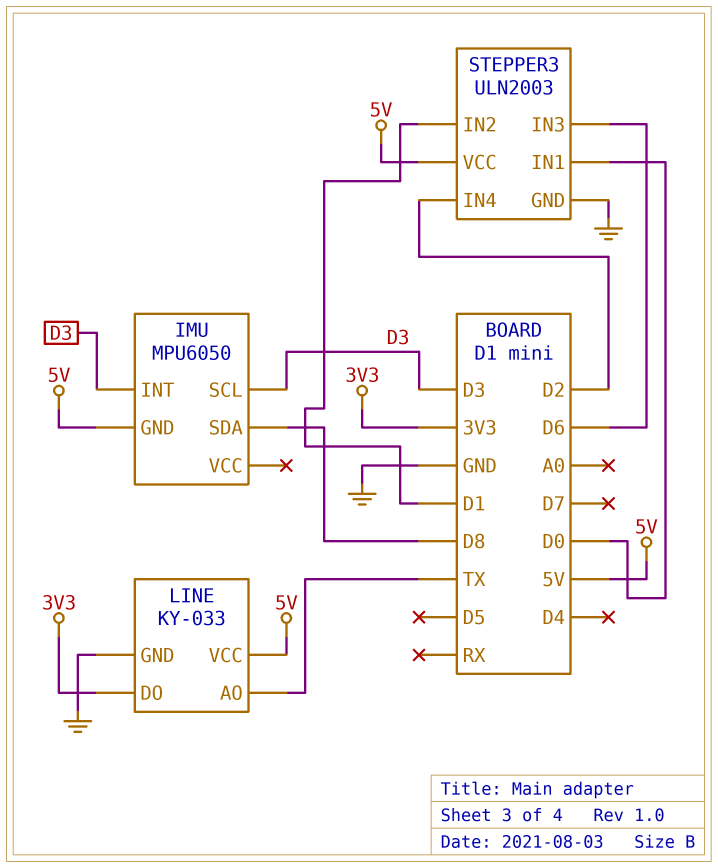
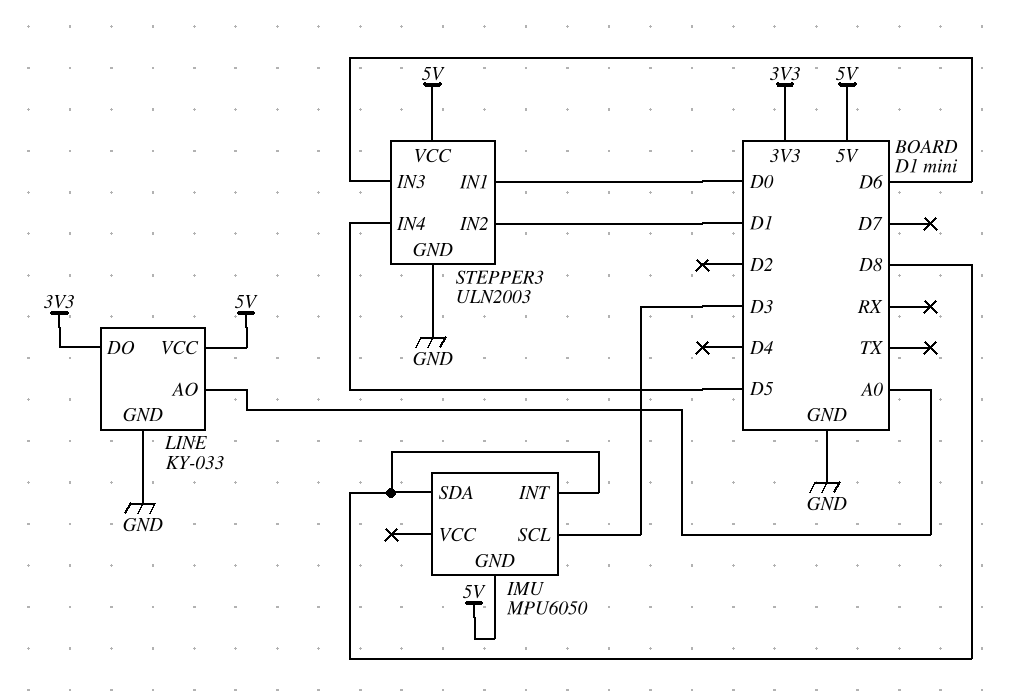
IMU pin INT: D3 -> D8
LINE pin AO: TX -> A0
STEPPER3 pin IN4: D2 -> D5

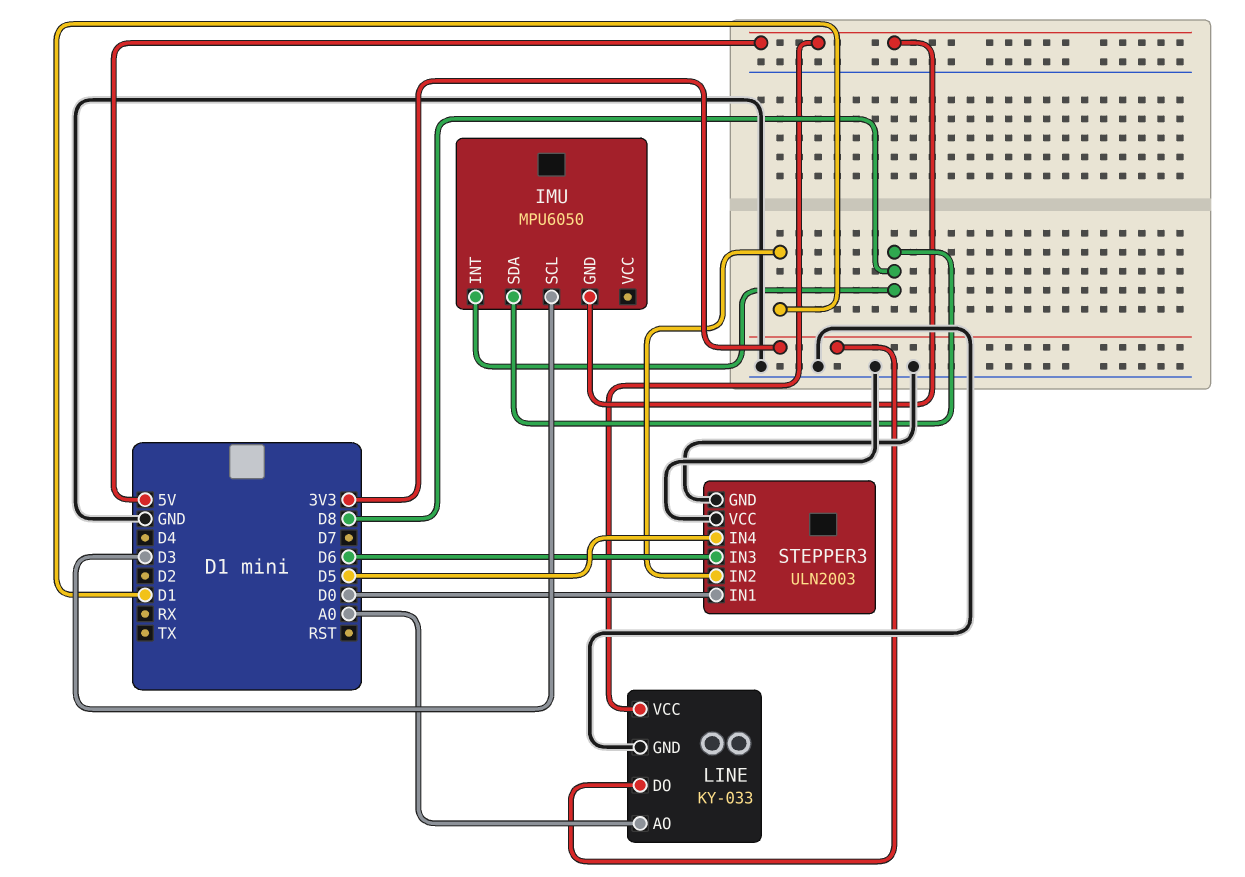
STEPPER3 pin VCC: 5V -> GND

